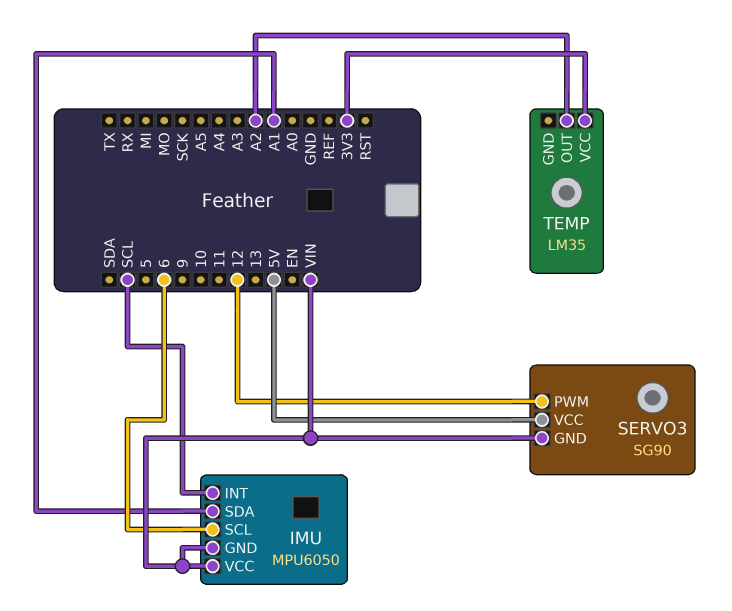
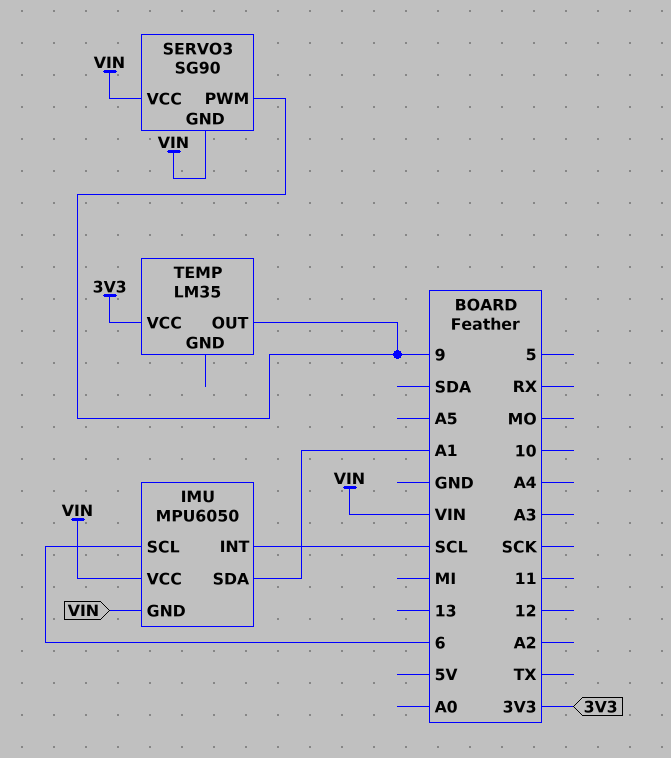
SERVO3 pin PWM: 12 -> 9
SERVO3 pin VCC: 5V -> VIN
TEMP pin OUT: A2 -> 9

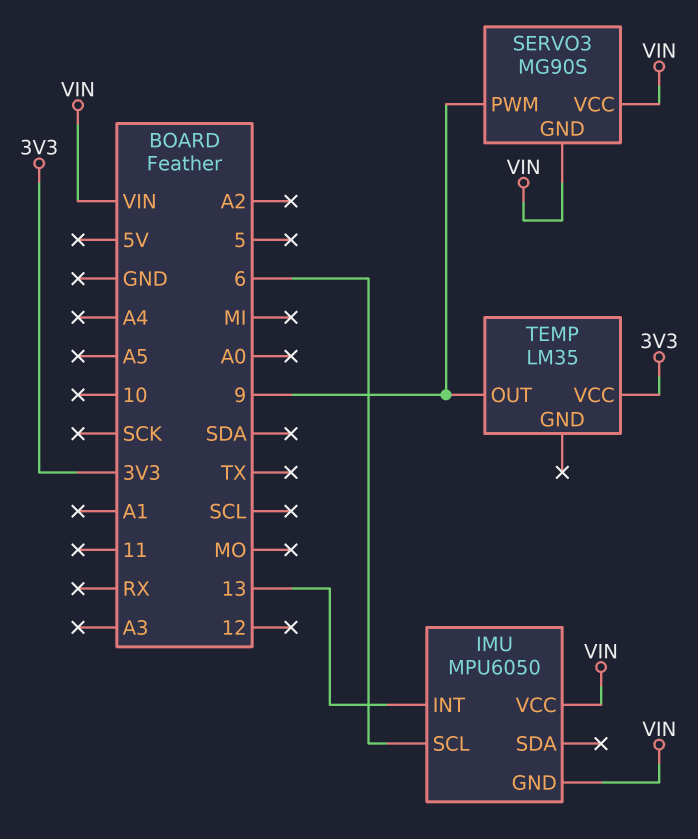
IMU pin INT: SCL -> 13
IMU pin SDA: A1 -> none
SERVO3: SG90 -> MG90S

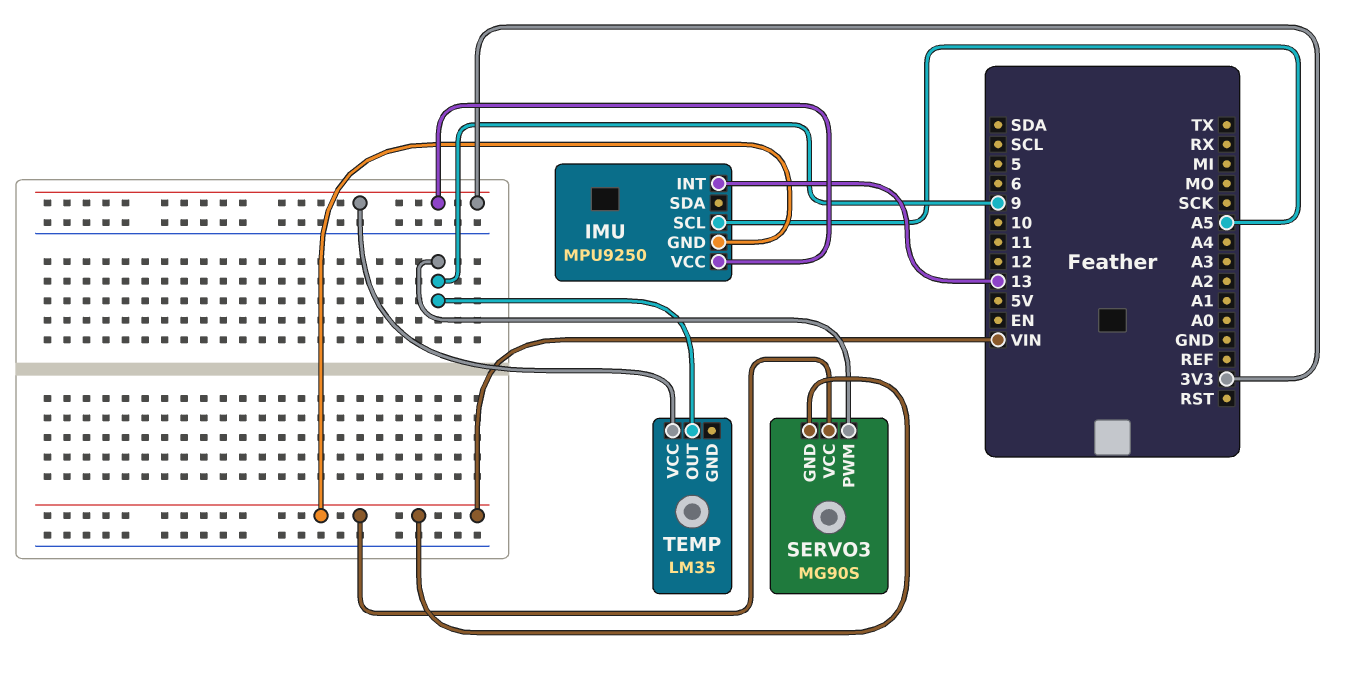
IMU: MPU6050 -> MPU9250
IMU pin SCL: 6 -> A5
IMU pin VCC: VIN -> 3V3

